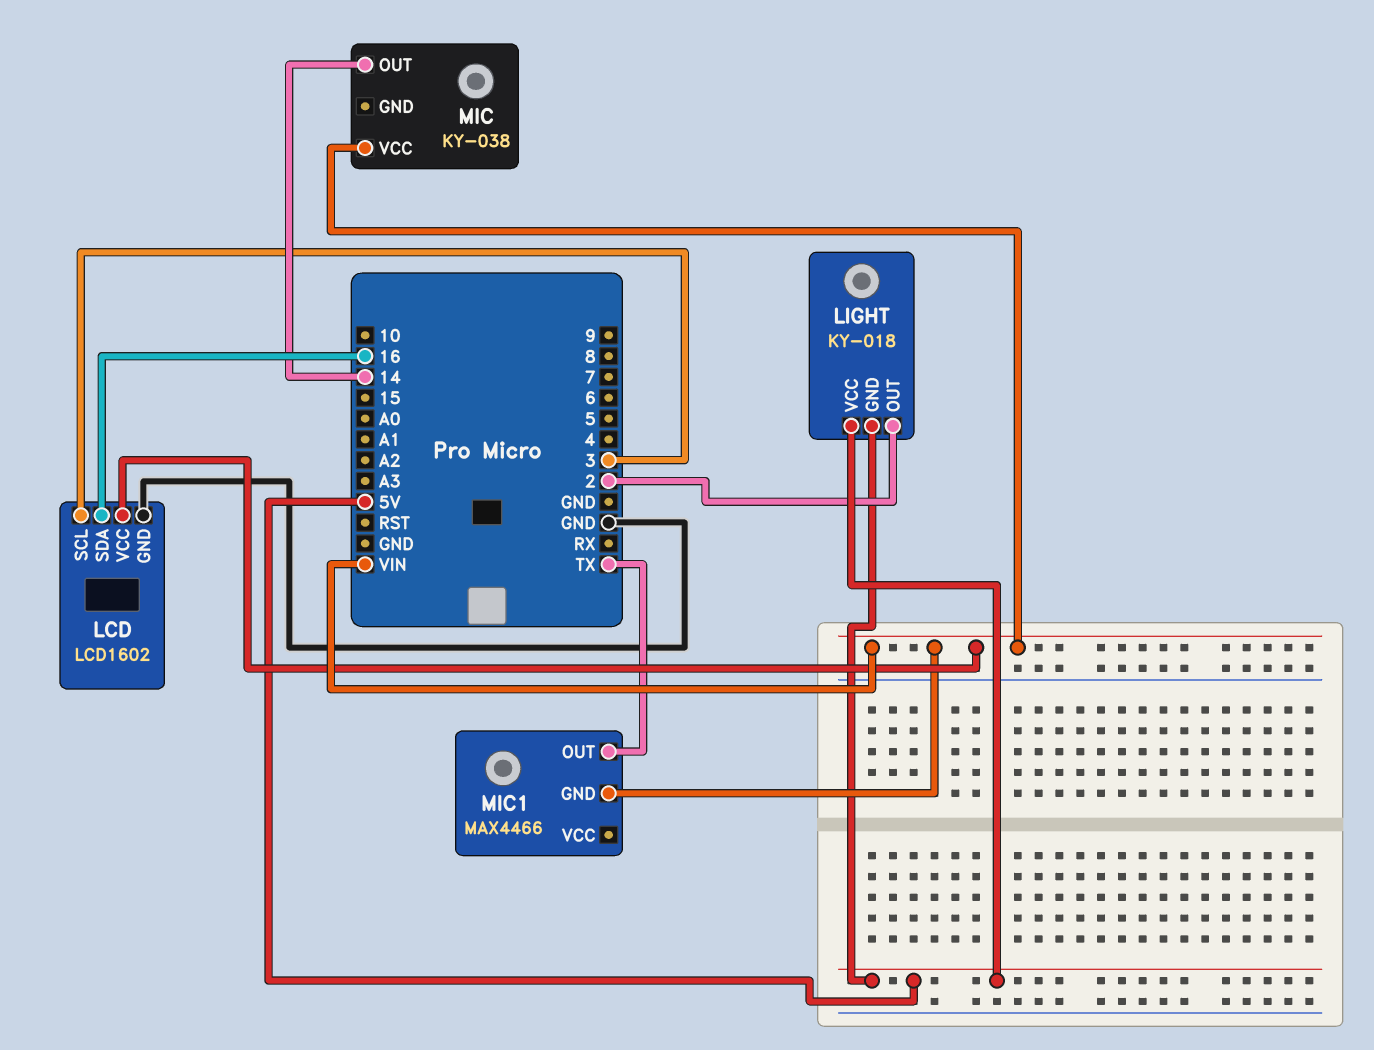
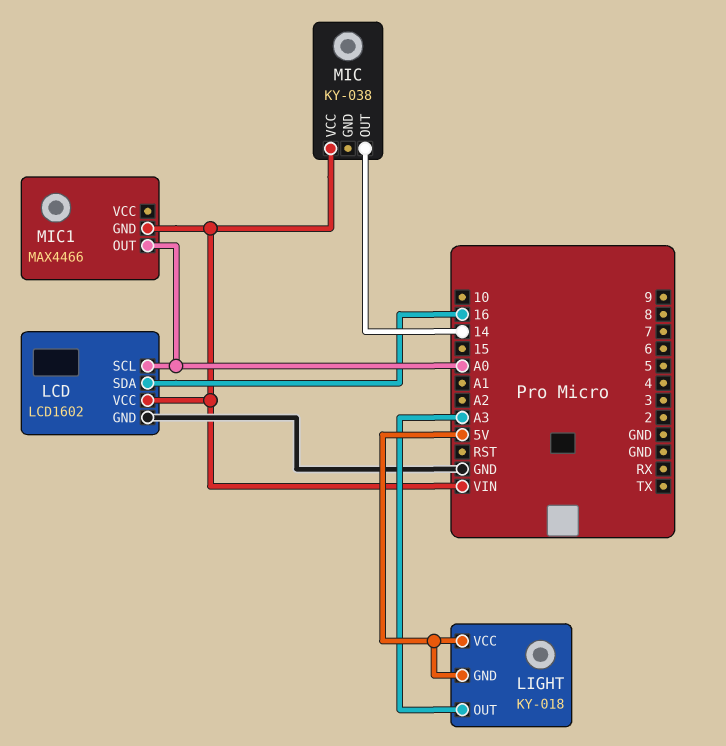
LCD pin SCL: 3 -> A0
LIGHT pin OUT: 2 -> A3
MIC1 pin OUT: TX -> A0

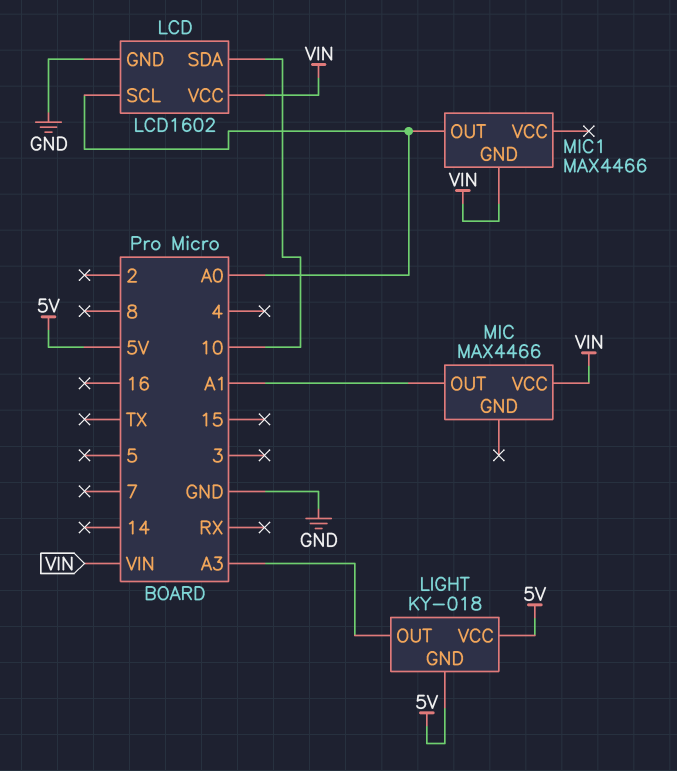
LCD pin SDA: 16 -> 10
MIC: KY-038 -> MAX4466
MIC pin OUT: 14 -> A1

